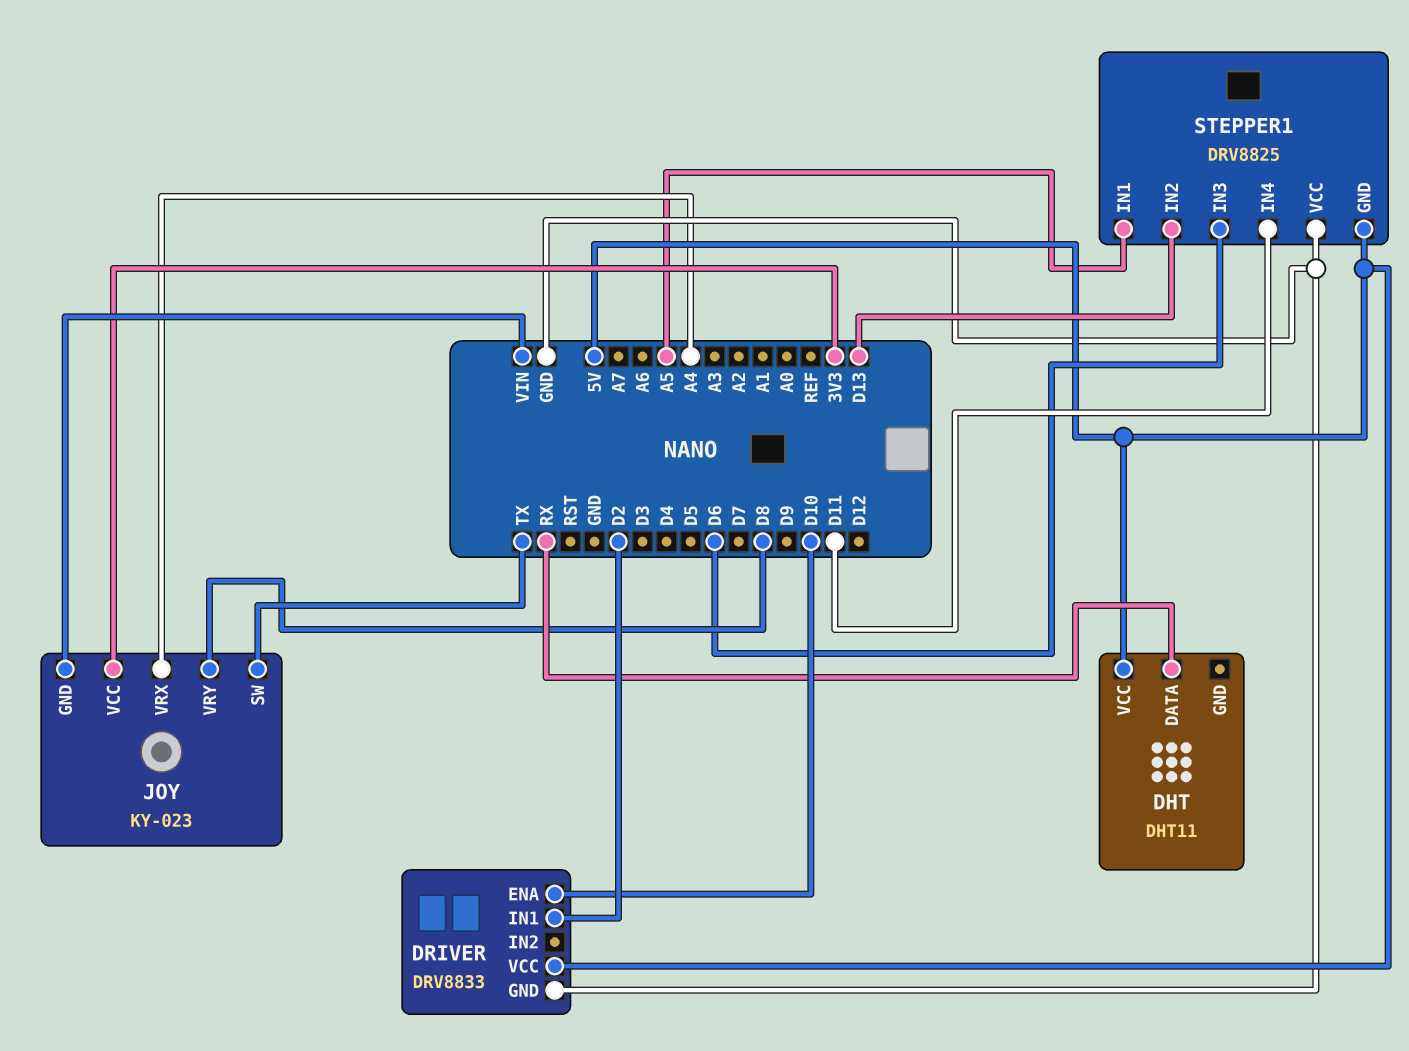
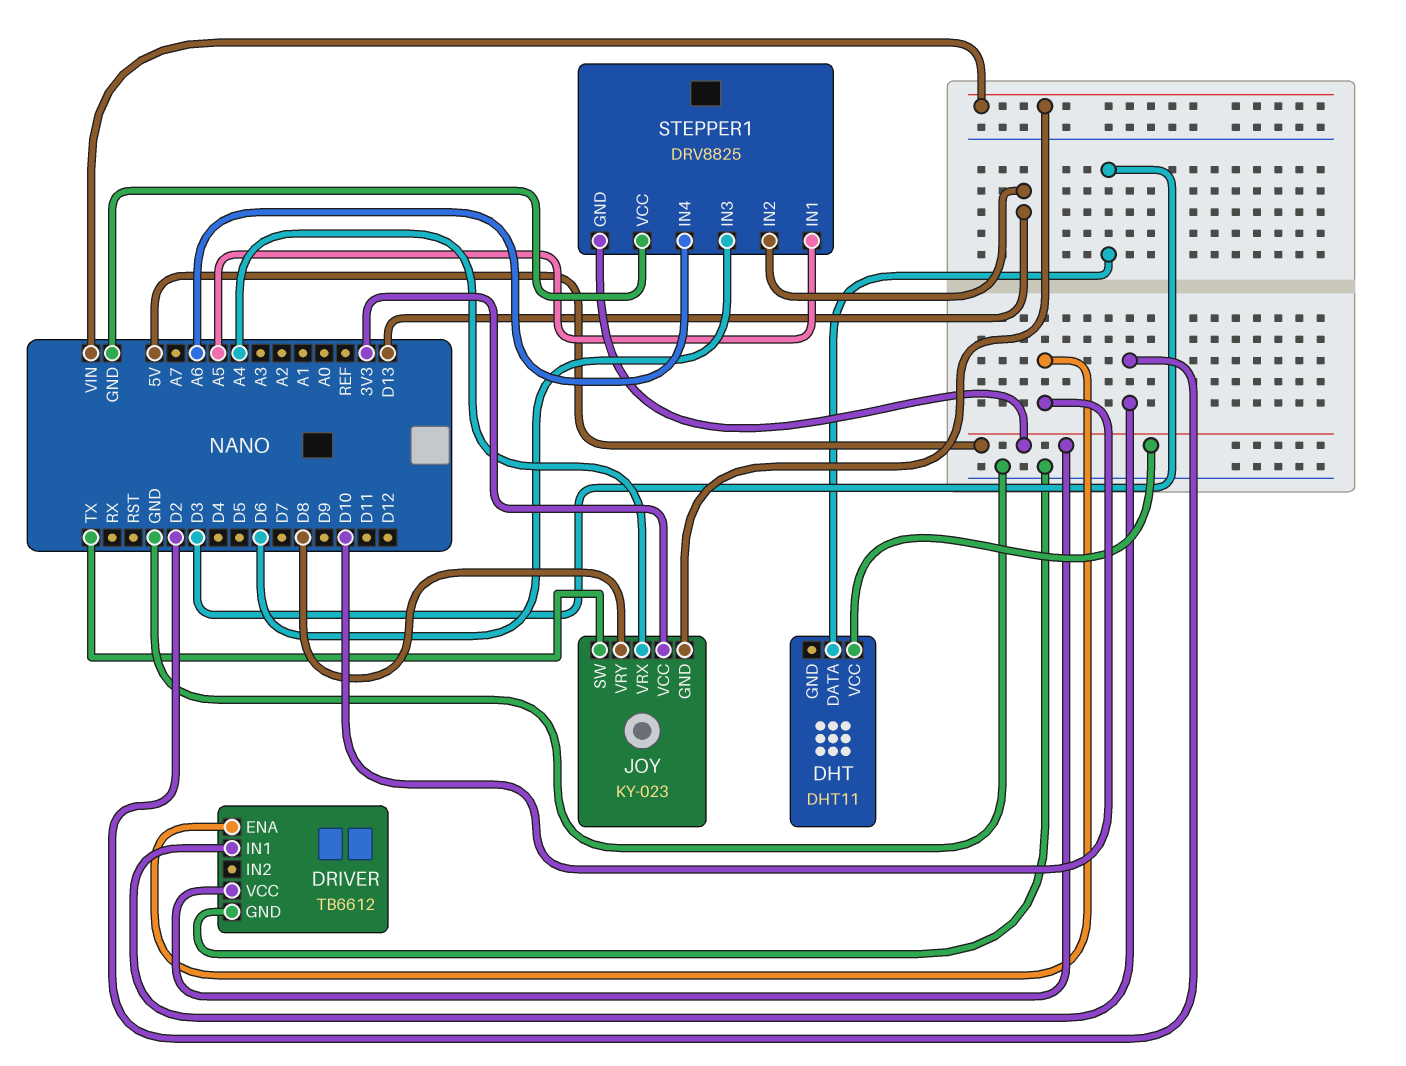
DHT pin DATA: RX -> D3
DRIVER: DRV8833 -> TB6612
STEPPER1 pin IN4: D11 -> A6

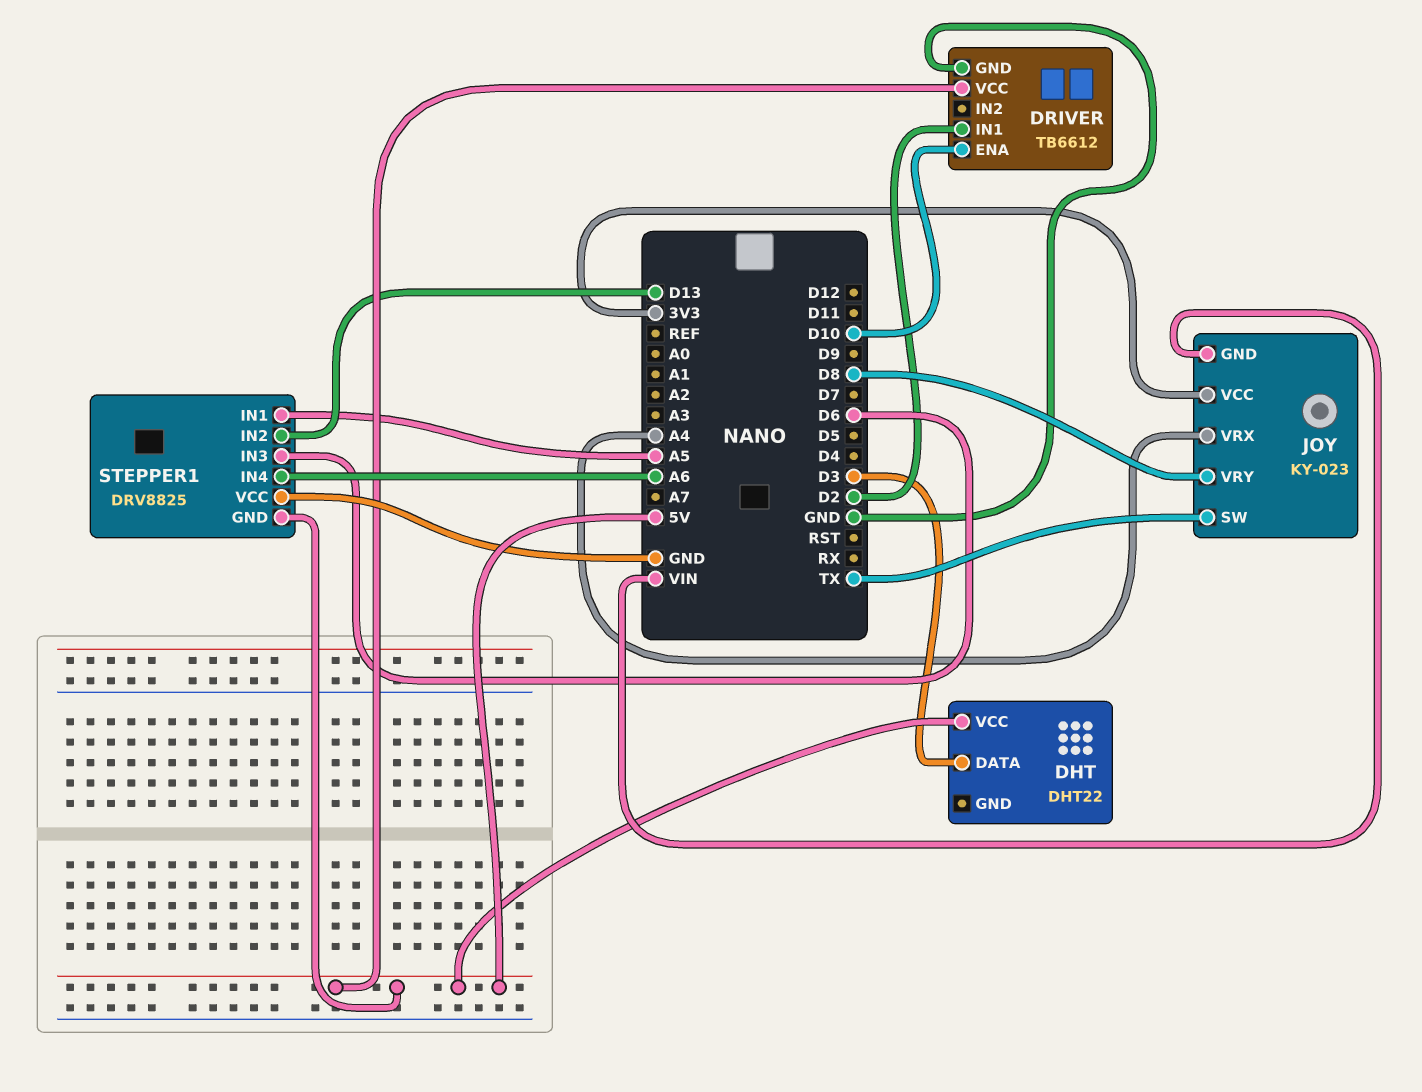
DHT: DHT11 -> DHT22

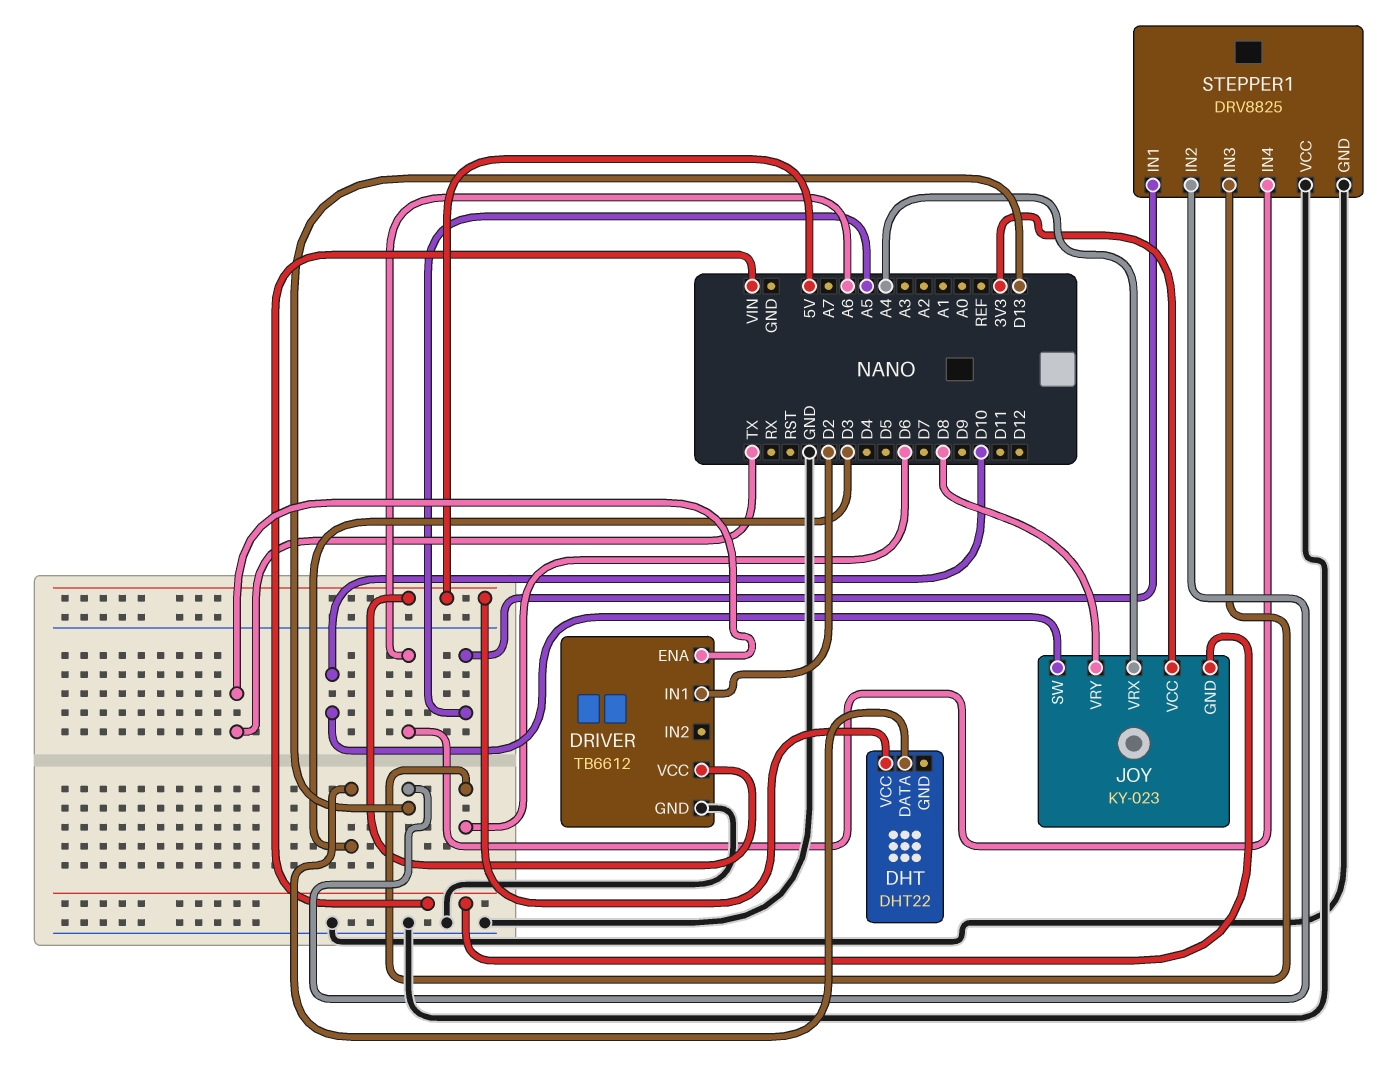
DRIVER pin ENA: D10 -> TX
JOY pin SW: TX -> D10
STEPPER1 pin GND: 5V -> GND

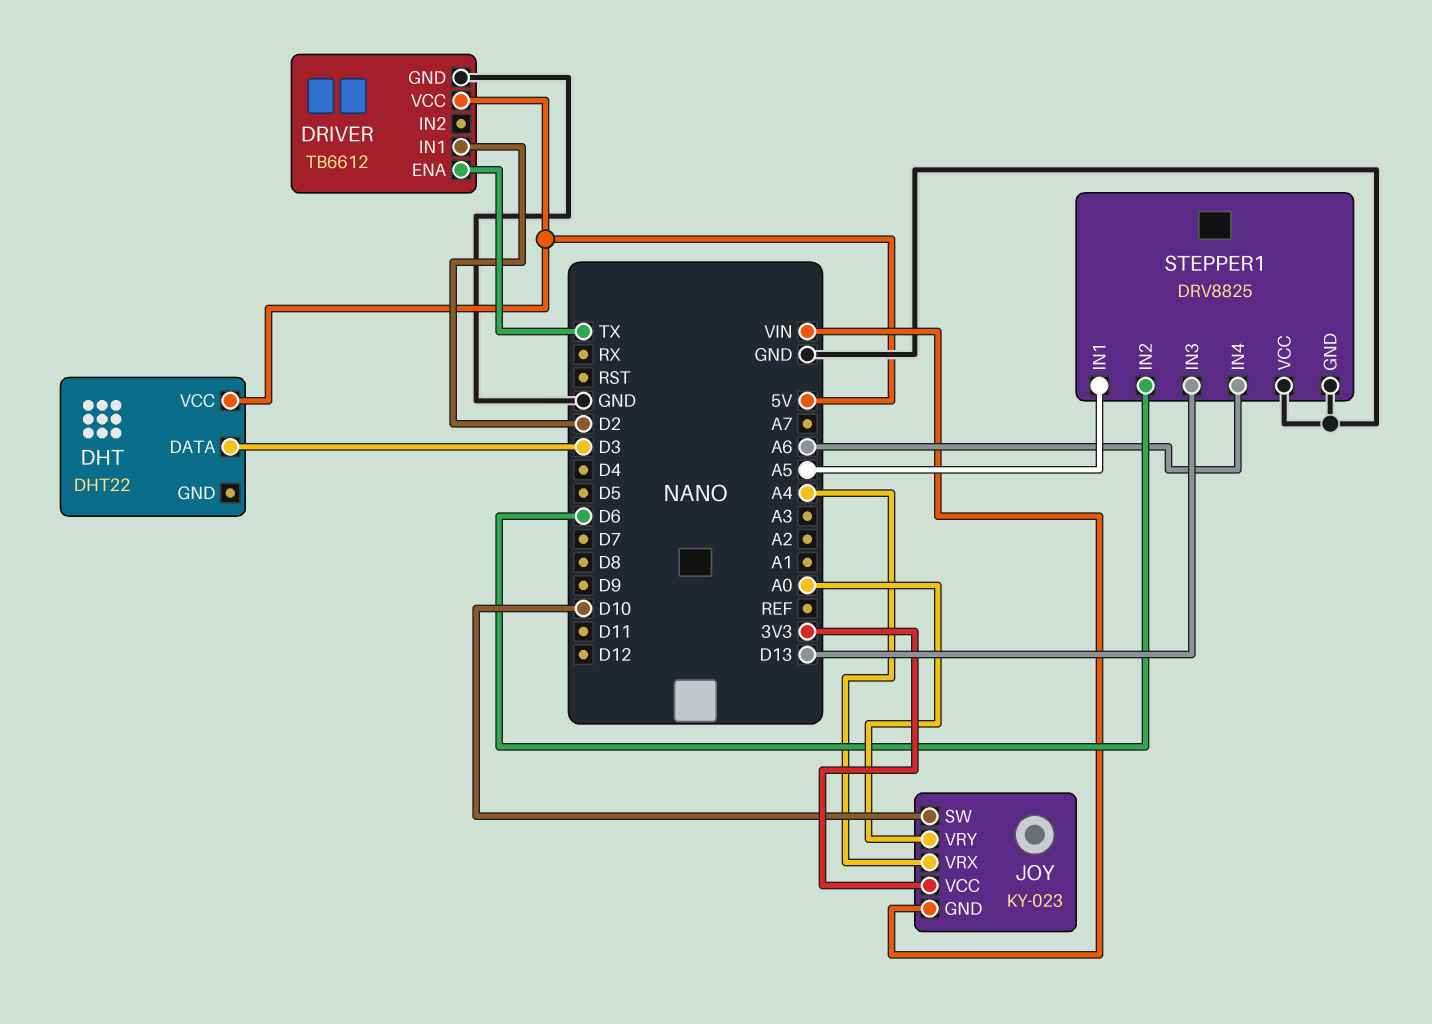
JOY pin VRY: D8 -> A0
STEPPER1 pin IN2: D13 -> D6
STEPPER1 pin IN3: D6 -> D13

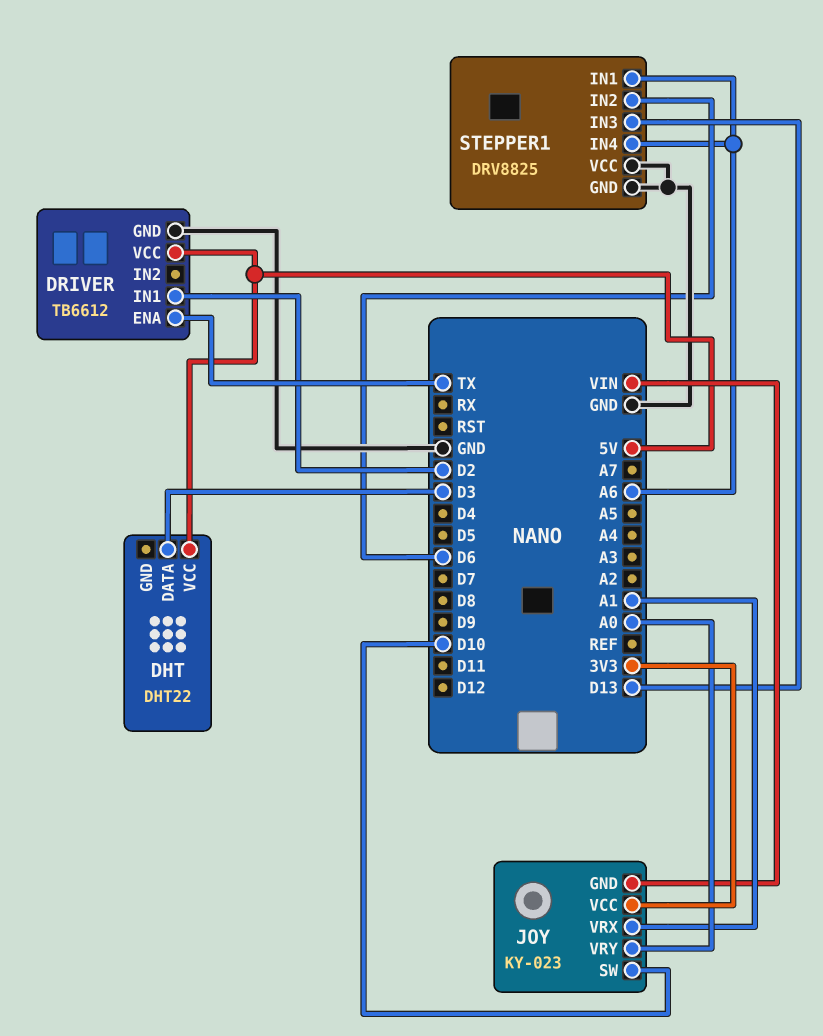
JOY pin VRX: A4 -> A1
STEPPER1 pin IN1: A5 -> A6

